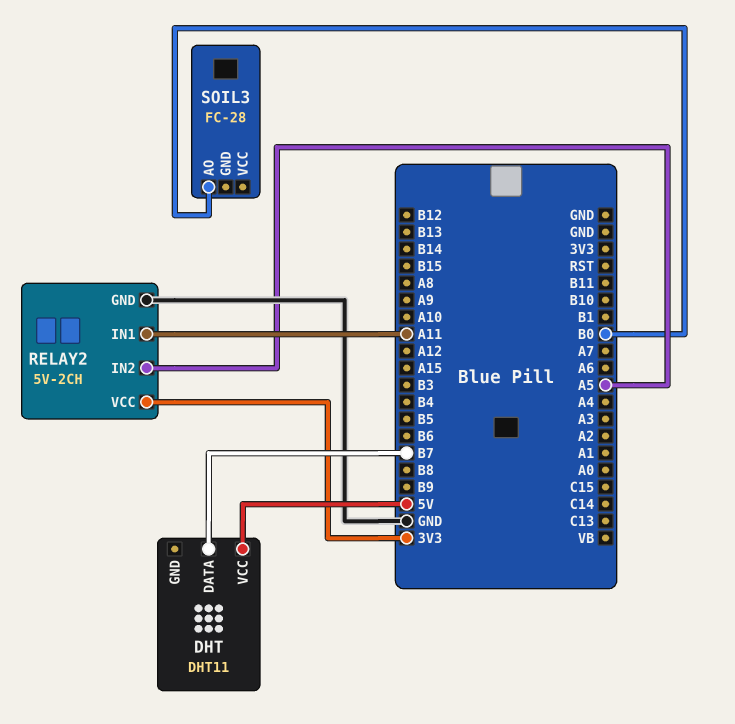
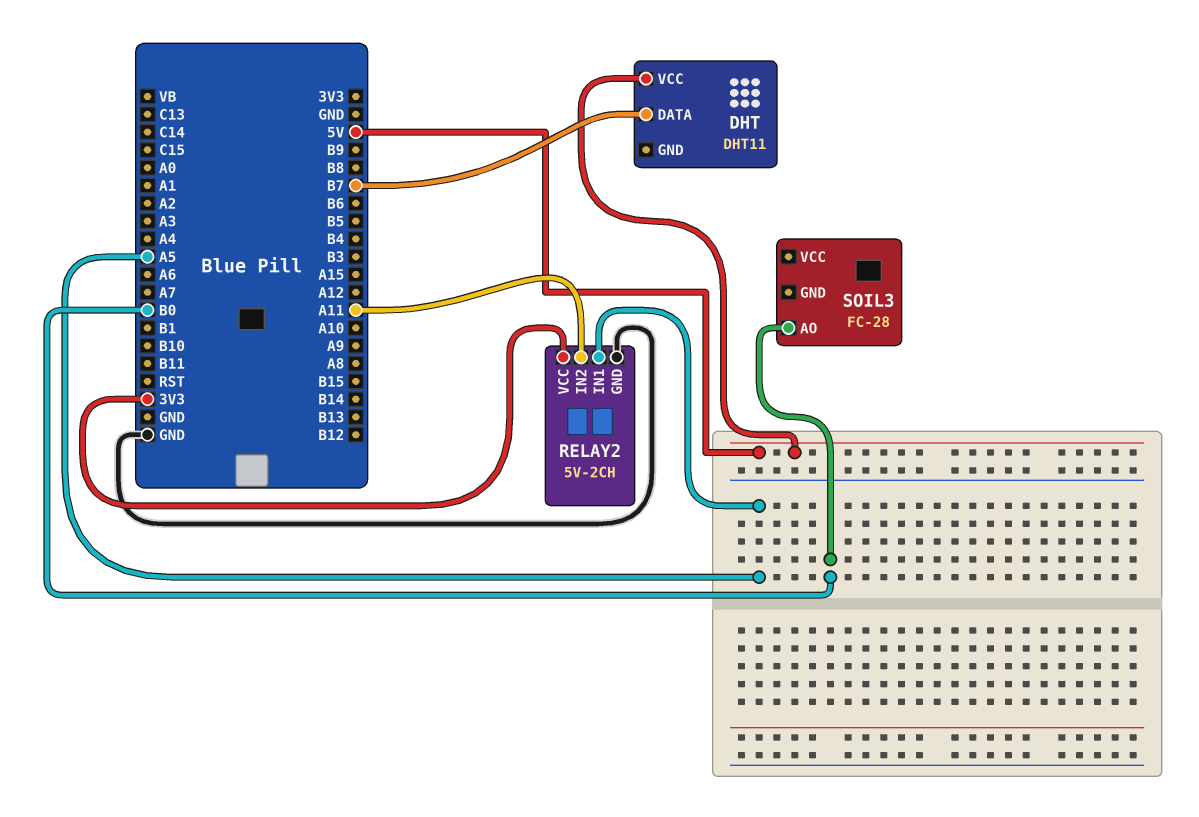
RELAY2 pin IN1: A11 -> A5
RELAY2 pin IN2: A5 -> A11

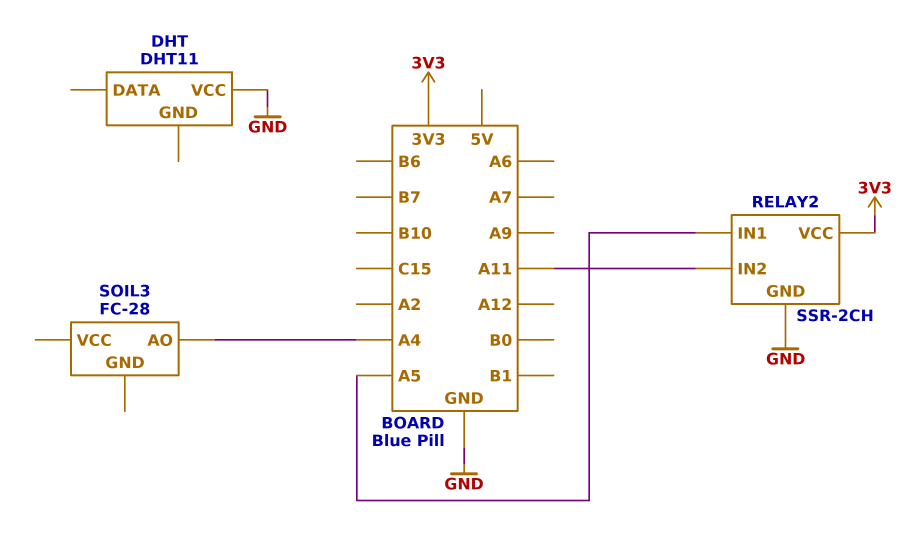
DHT pin DATA: B7 -> none
DHT pin VCC: 5V -> GND
RELAY2: 5V-2CH -> SSR-2CH
SOIL3 pin AO: B0 -> A4

